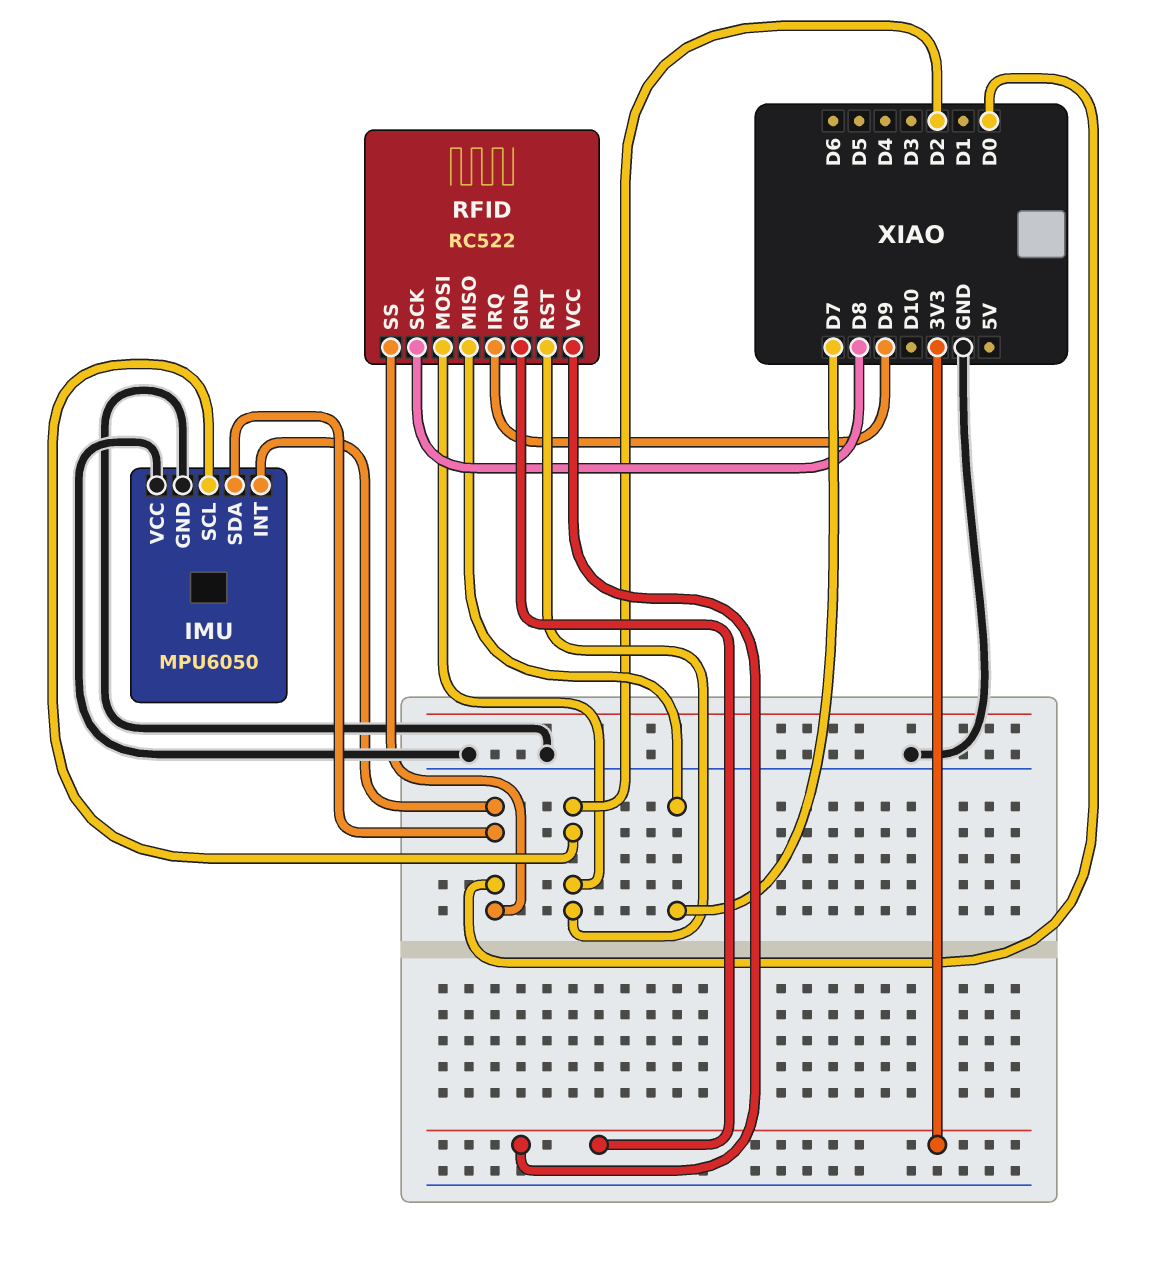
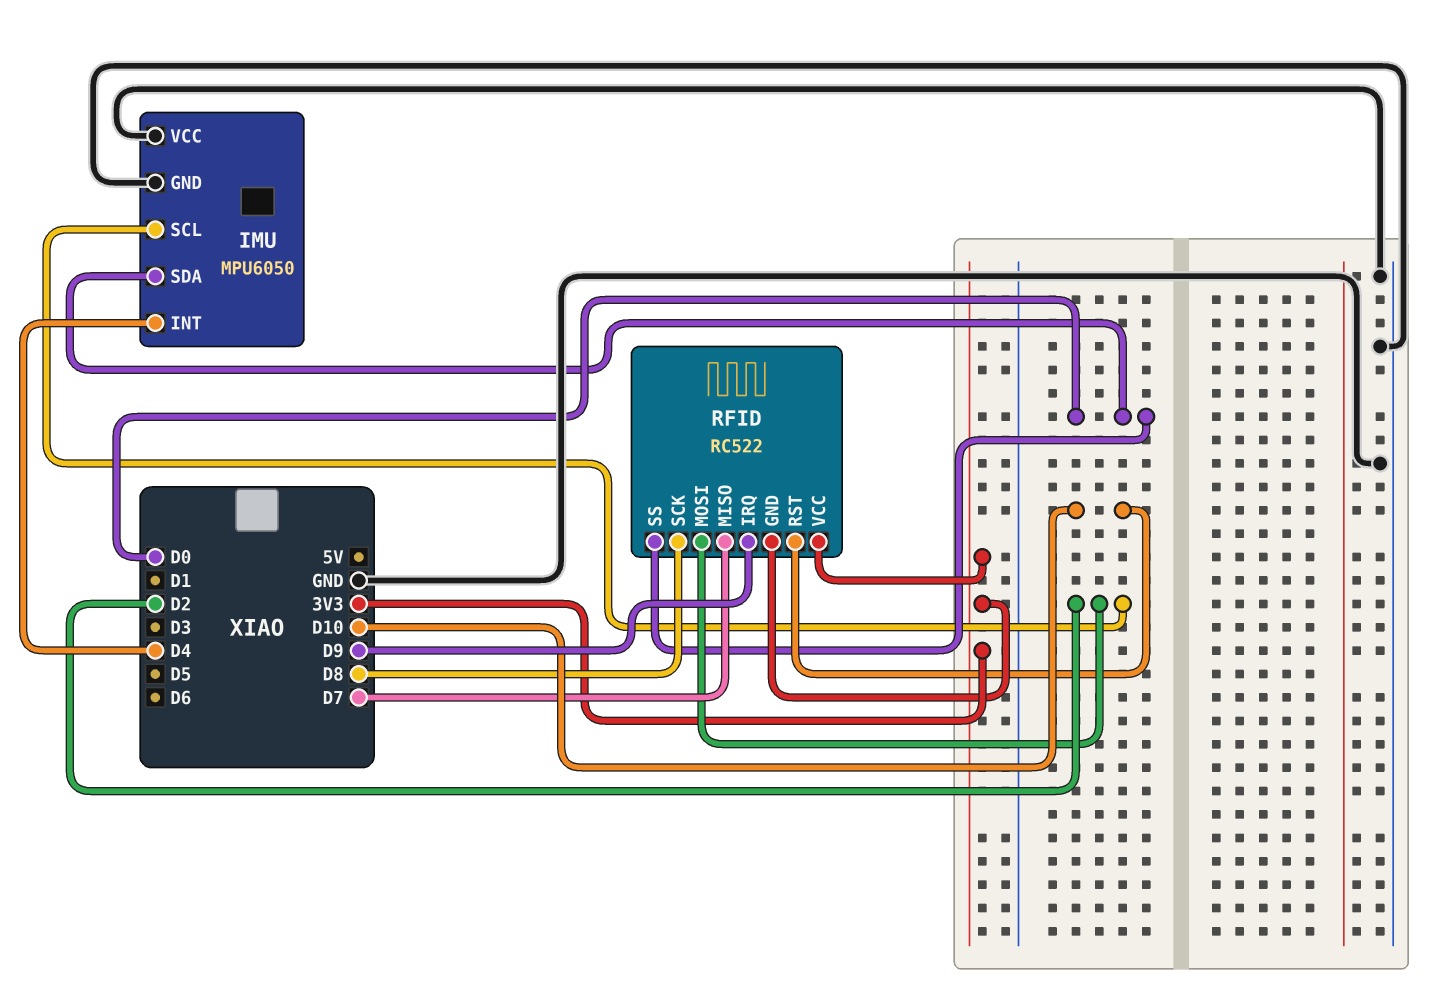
IMU pin INT: D0 -> D4
RFID pin RST: D2 -> D10

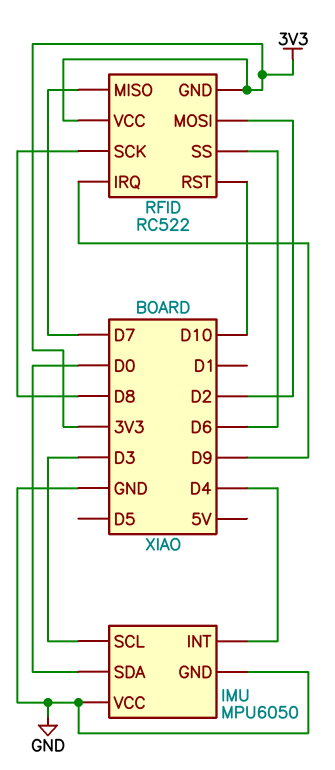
IMU pin SCL: D2 -> D3
RFID pin SS: D0 -> D6

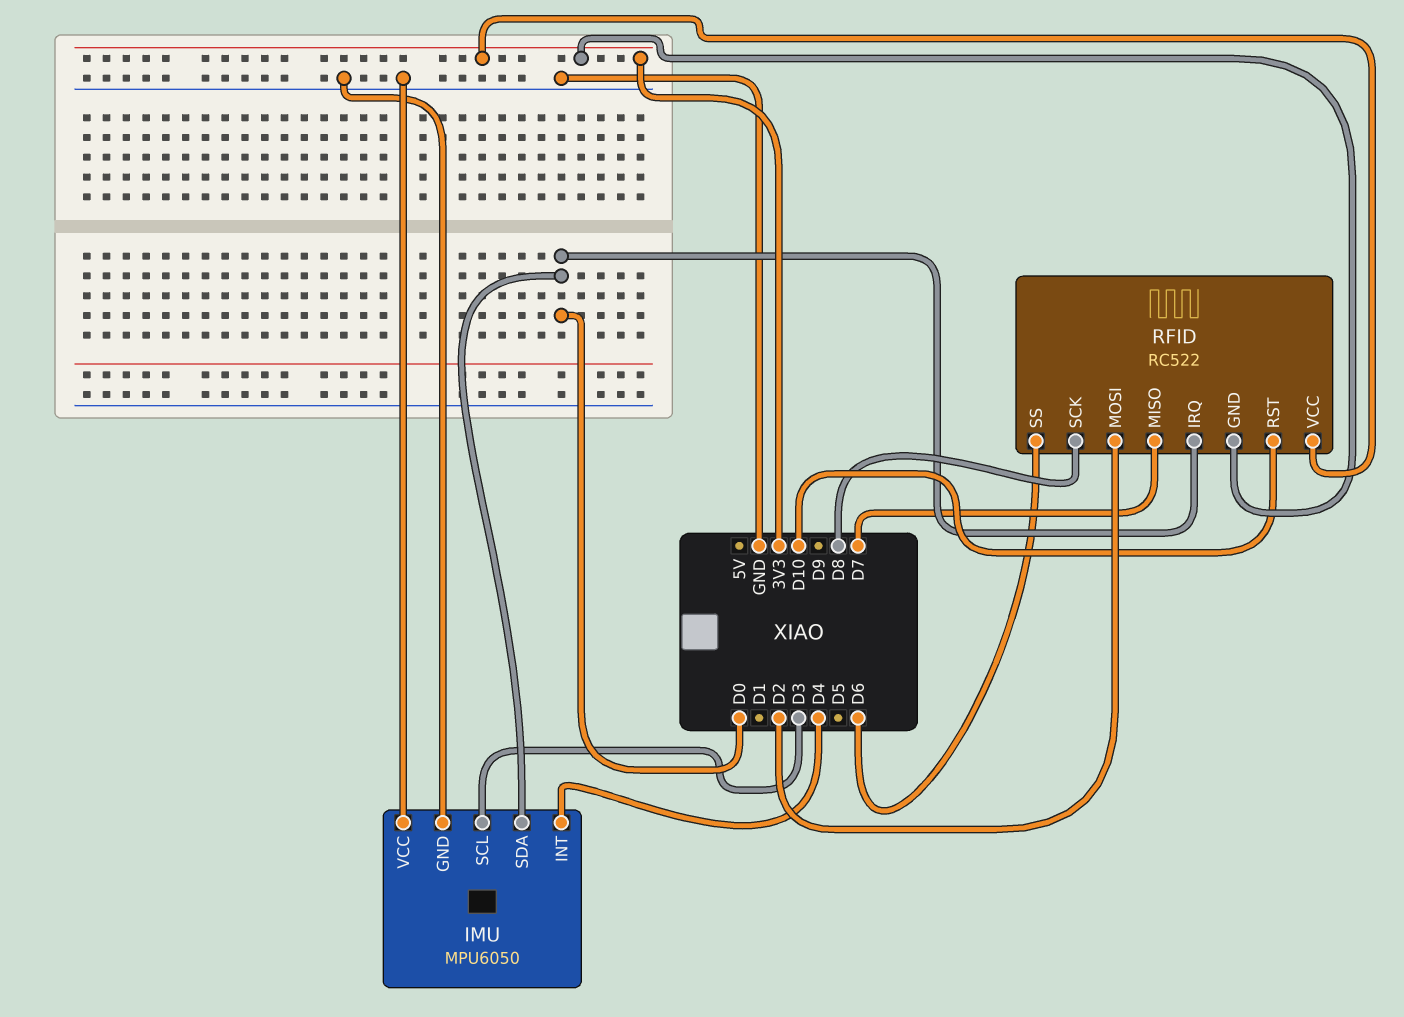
RFID pin IRQ: D9 -> D0

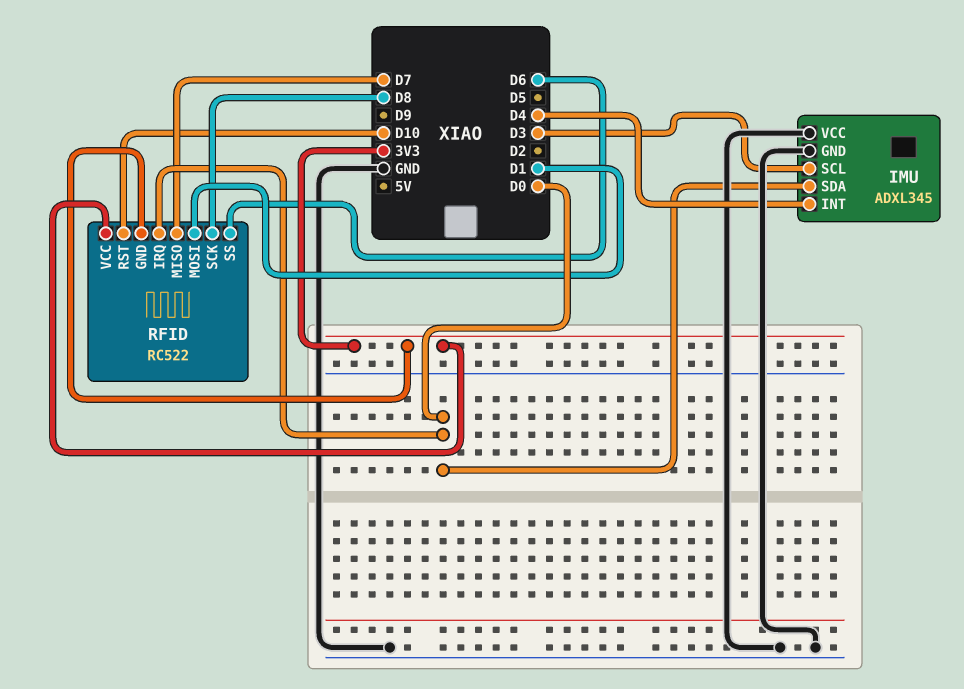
IMU: MPU6050 -> ADXL345
RFID pin MOSI: D2 -> D1

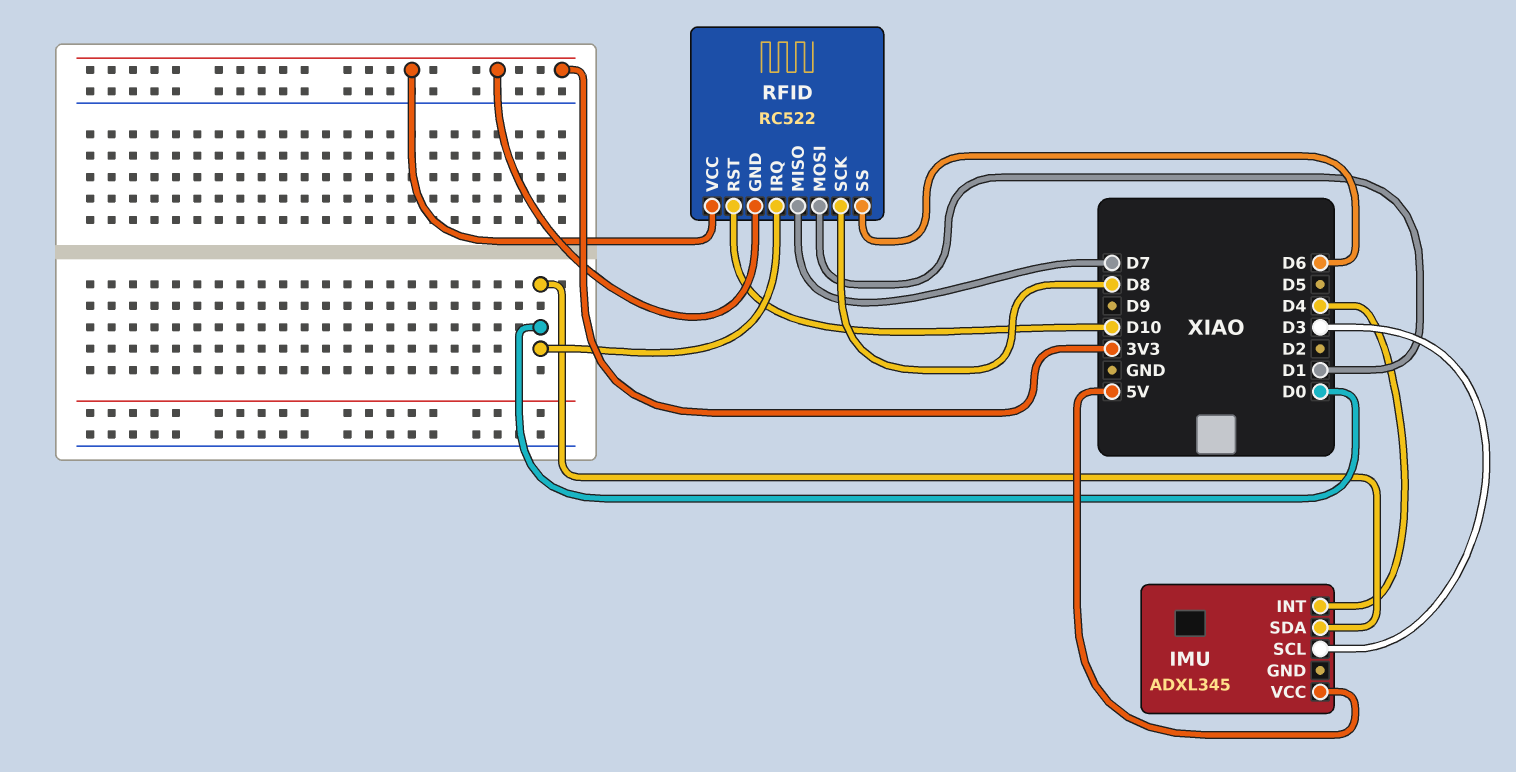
IMU pin GND: GND -> none
IMU pin VCC: GND -> 5V

